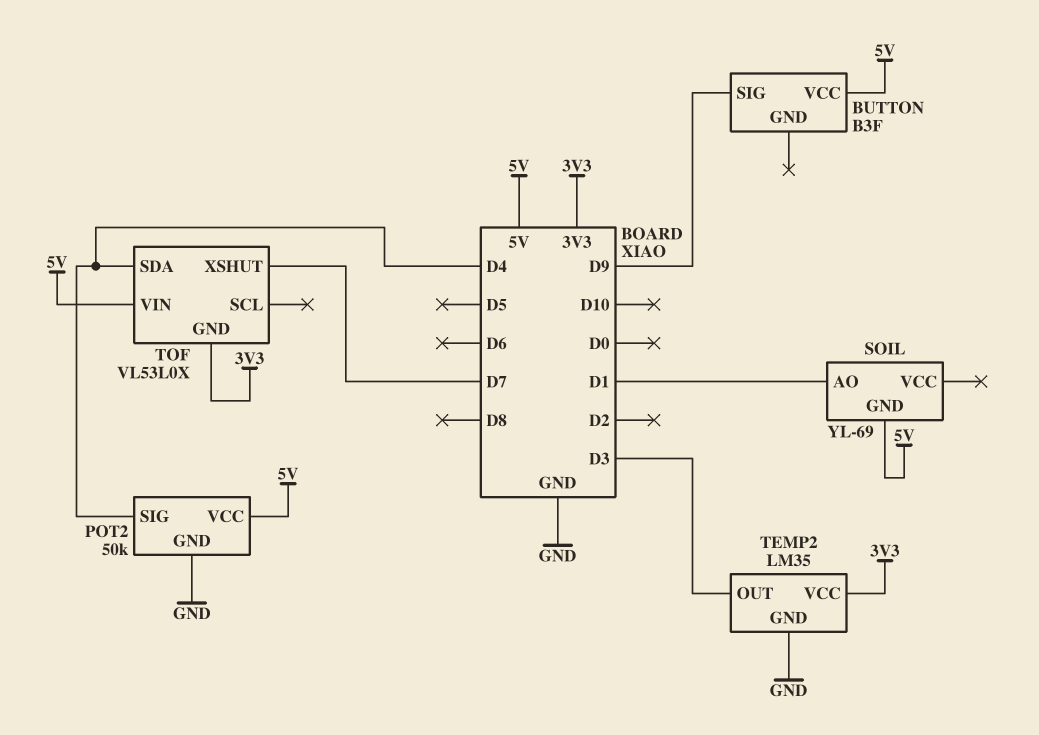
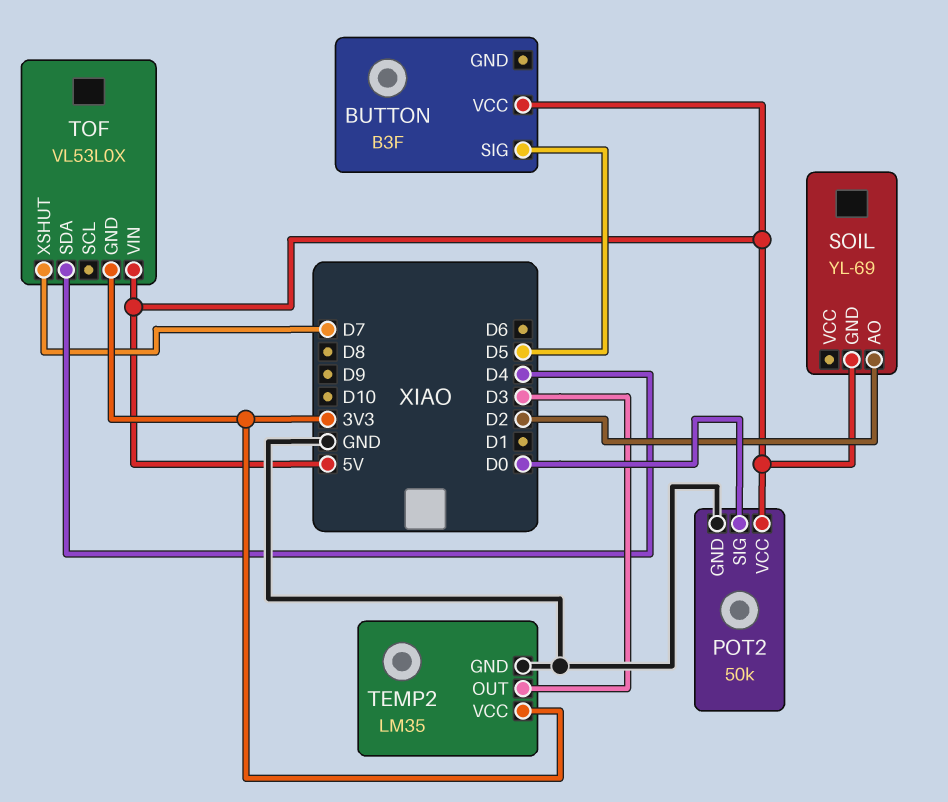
BUTTON pin SIG: D9 -> D5
POT2 pin SIG: D4 -> D0
SOIL pin AO: D1 -> D2

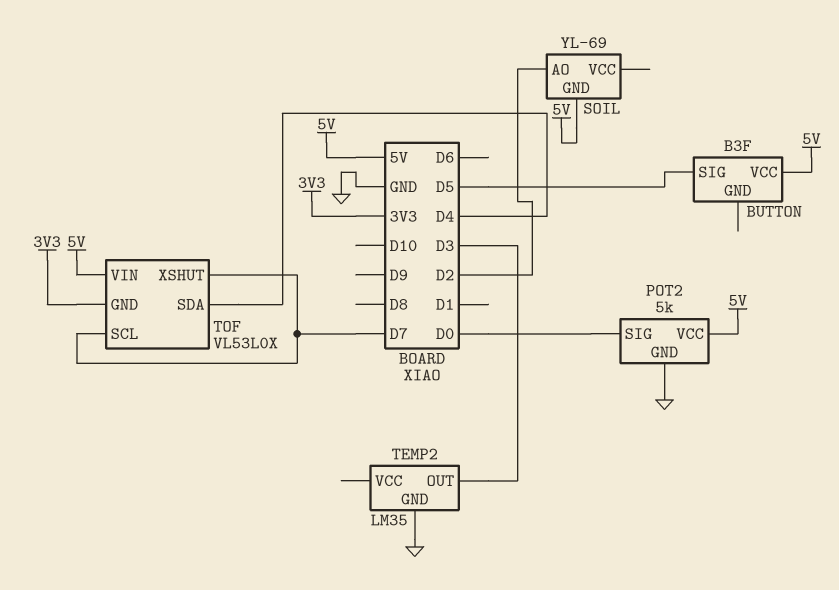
POT2: 50k -> 5k
TEMP2 pin VCC: 3V3 -> none
TOF pin SCL: none -> D7

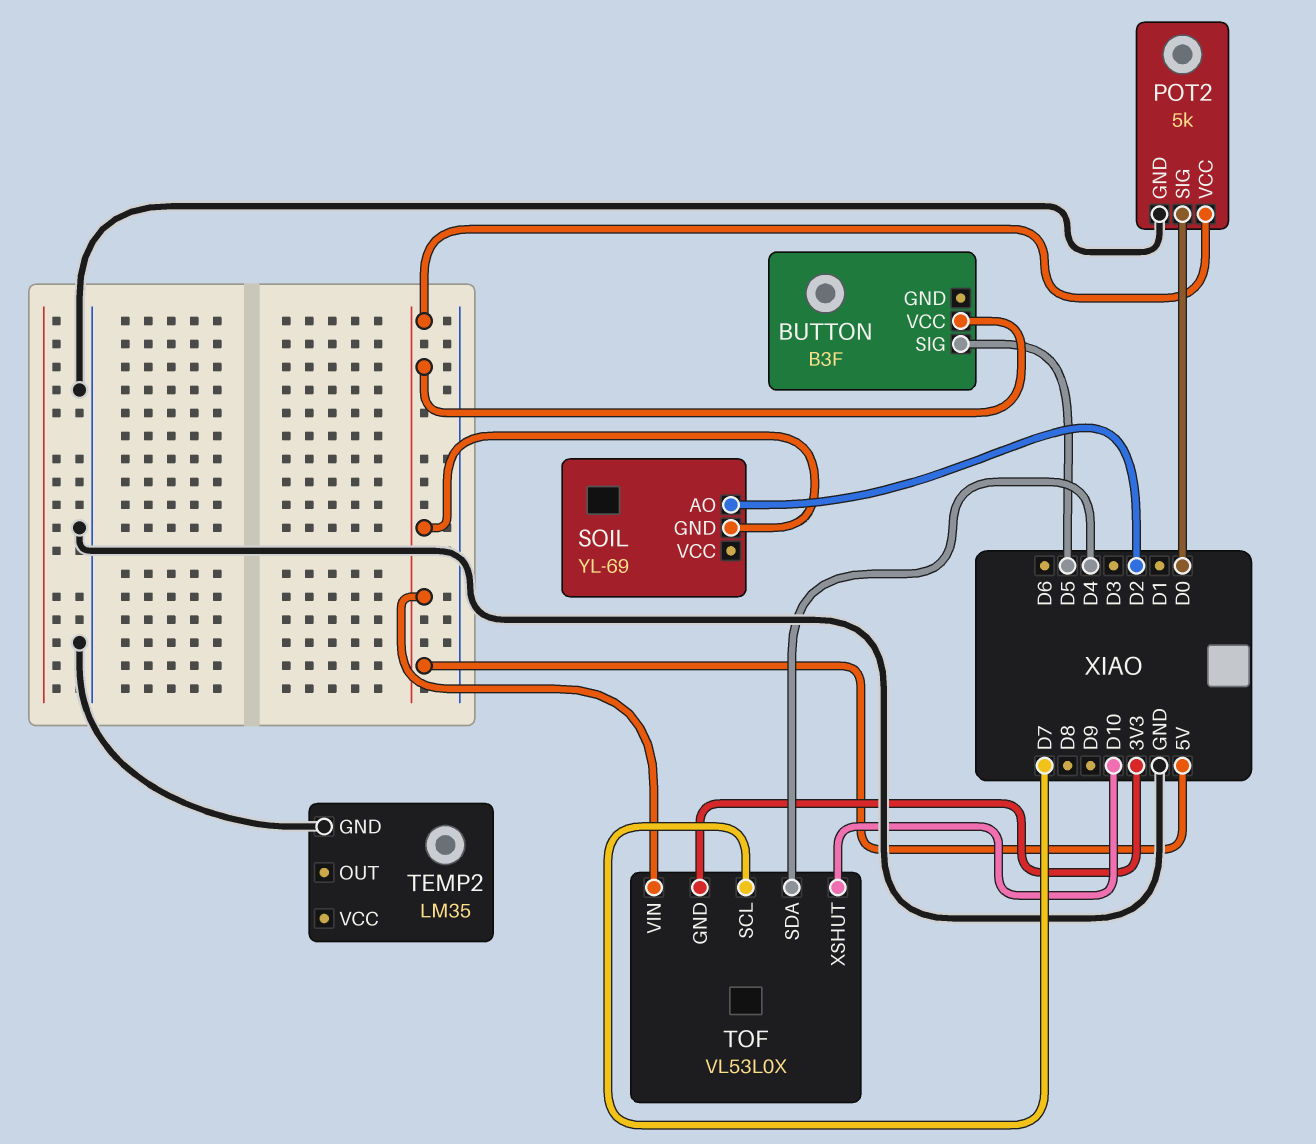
TEMP2 pin OUT: D3 -> none
TOF pin XSHUT: D7 -> D10

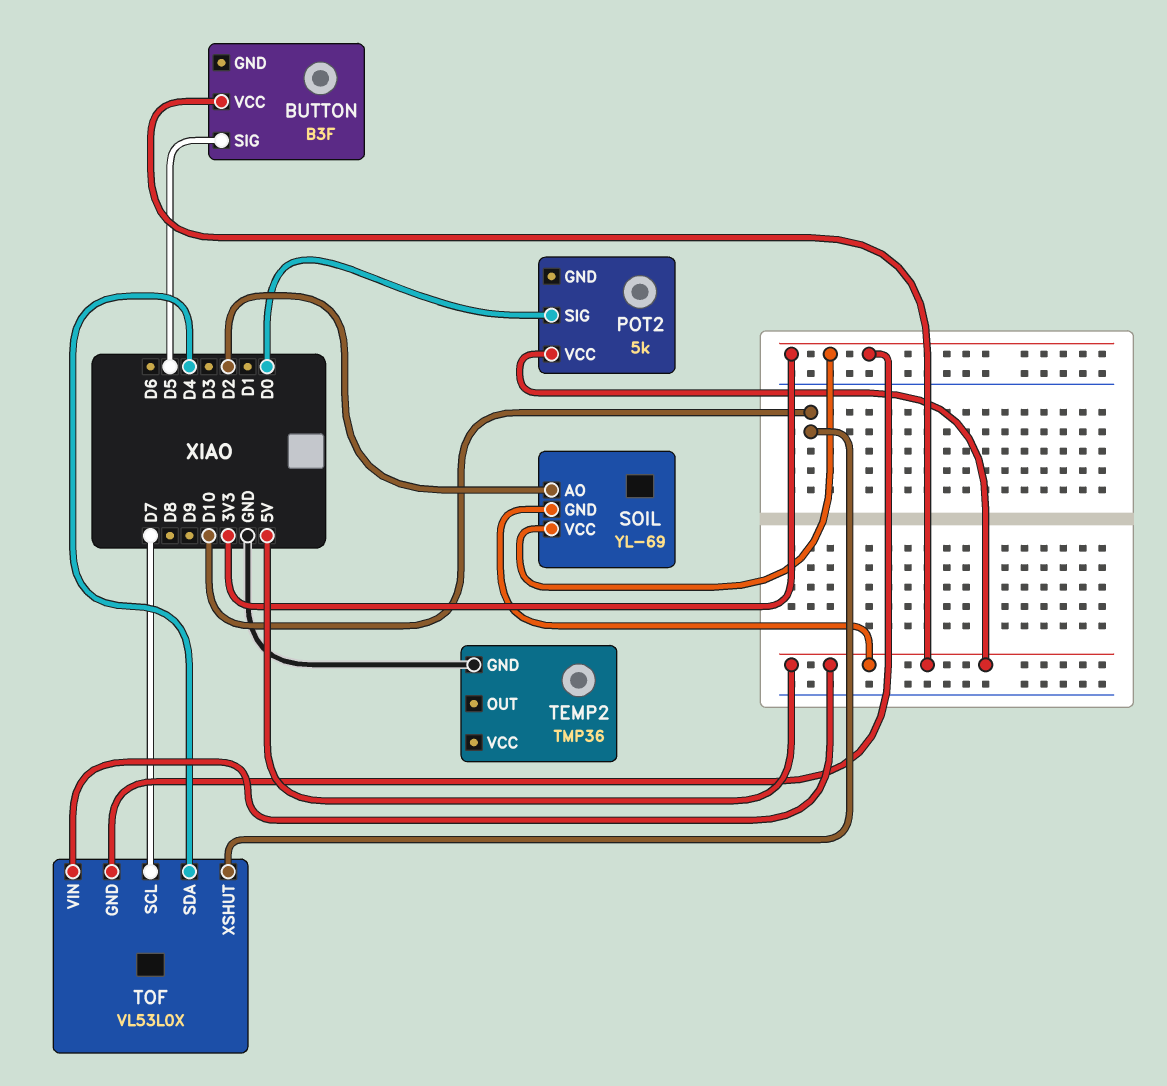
POT2 pin GND: GND -> none
SOIL pin VCC: none -> 3V3
TEMP2: LM35 -> TMP36

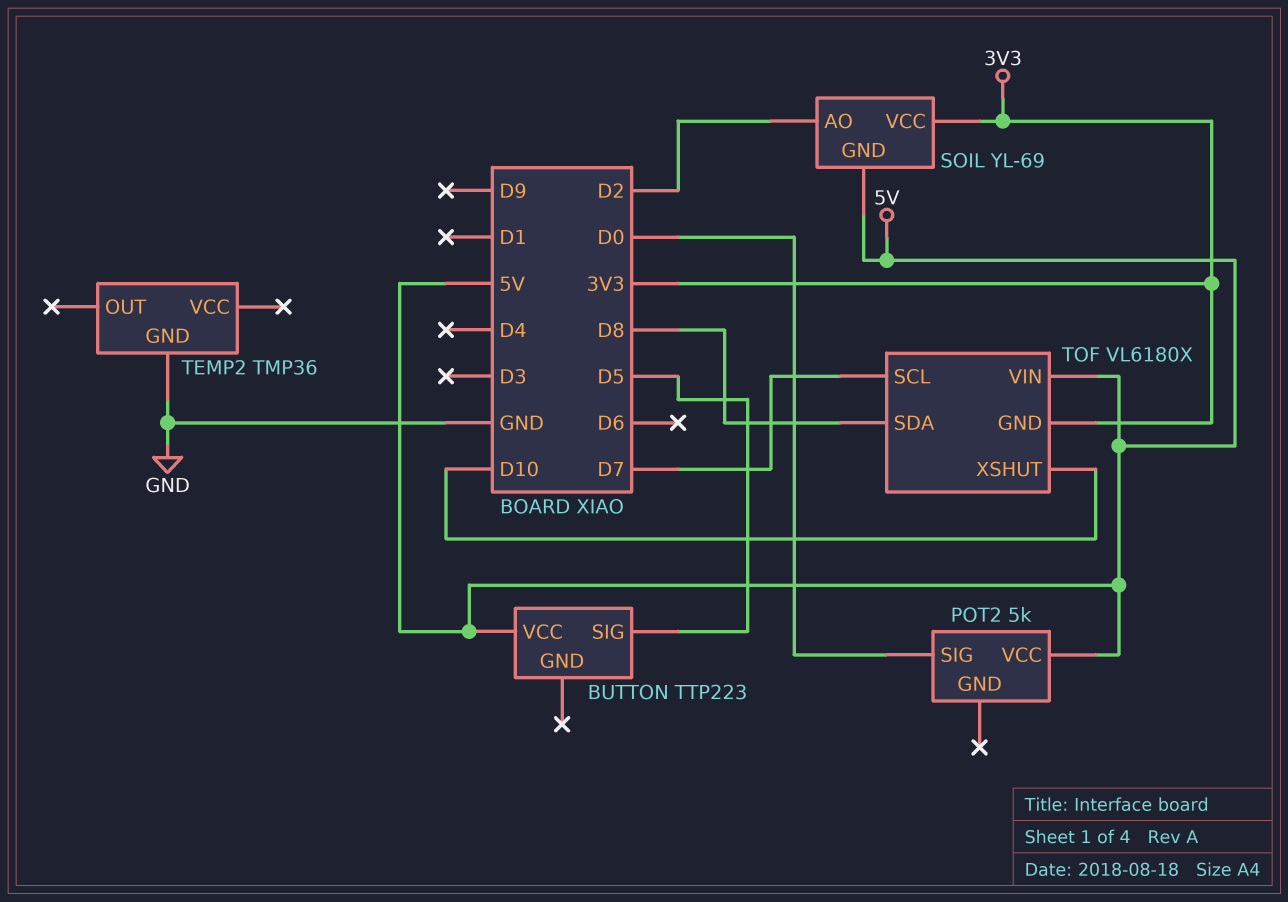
BUTTON: B3F -> TTP223
TOF: VL53L0X -> VL6180X
TOF pin SDA: D4 -> D8

